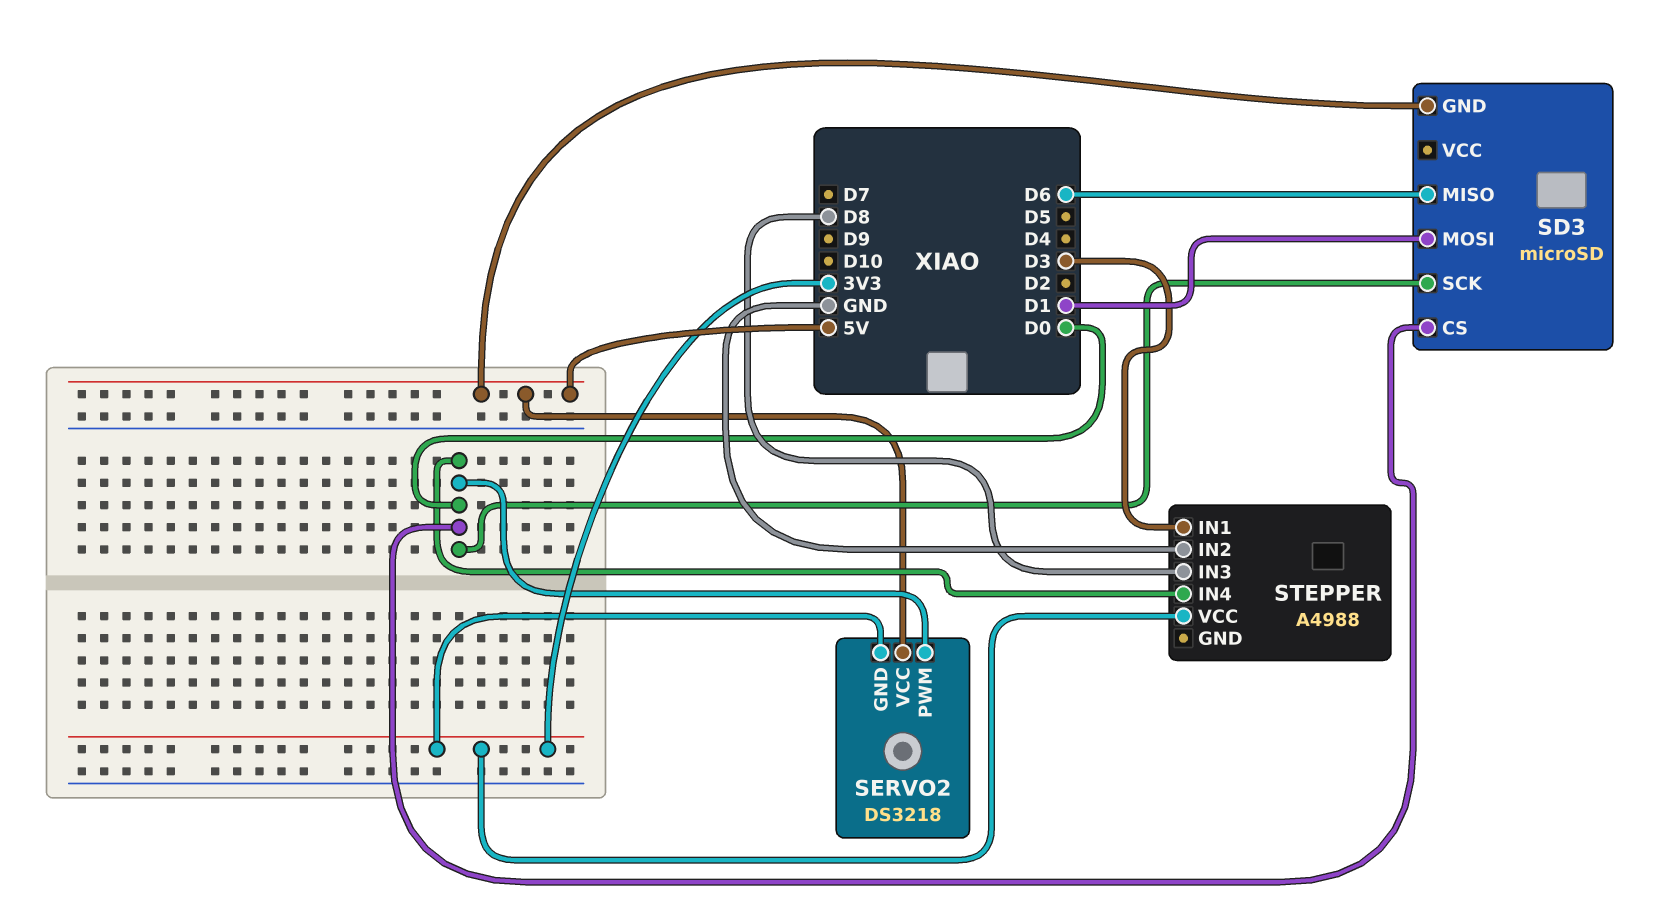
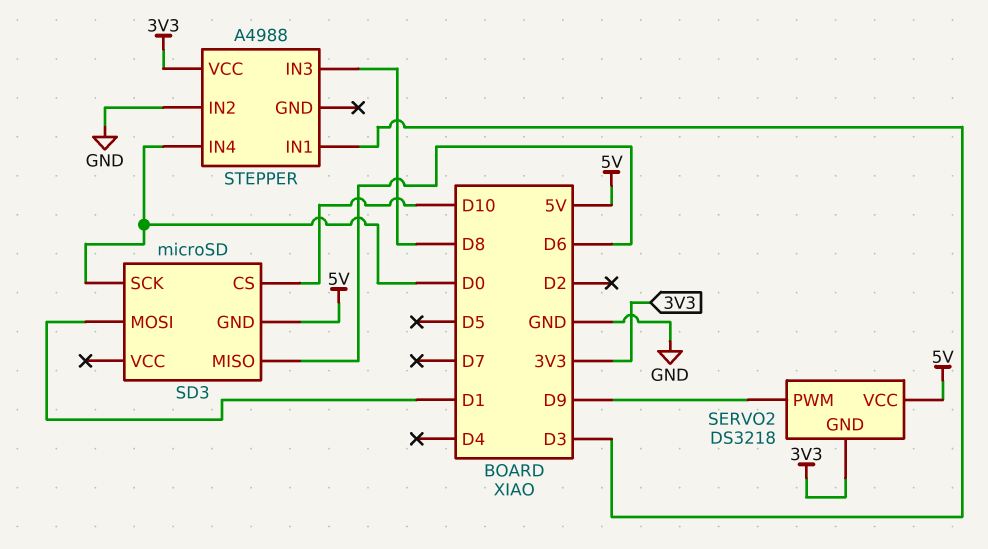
SD3 pin CS: D0 -> D10
SERVO2 pin PWM: D0 -> D9

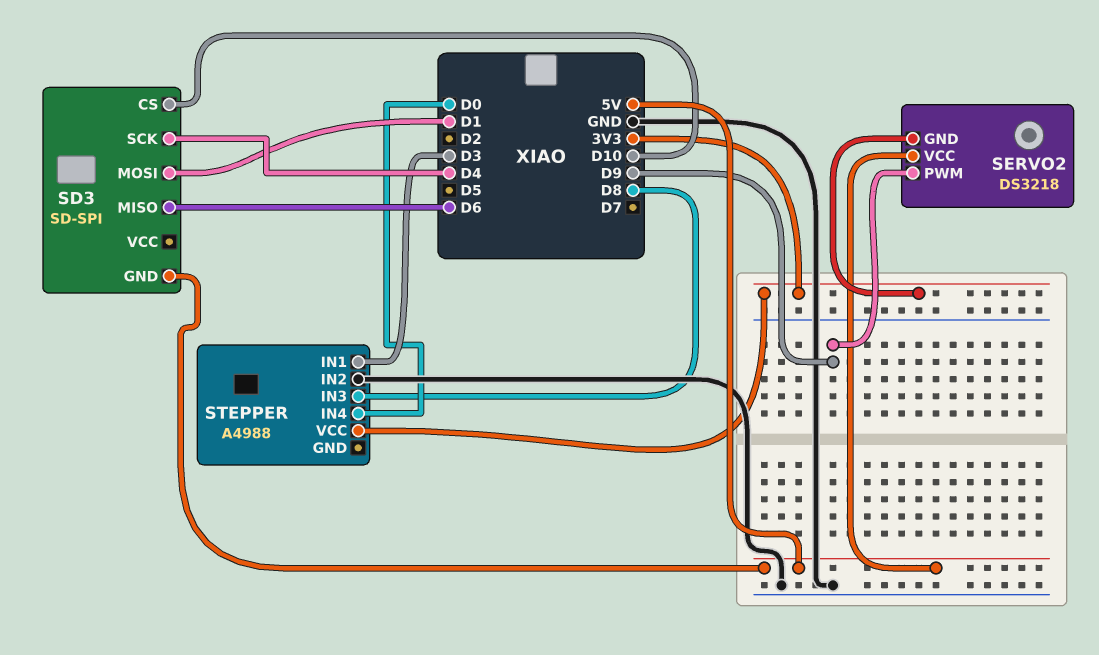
SD3: microSD -> SD-SPI
SD3 pin SCK: D0 -> D4

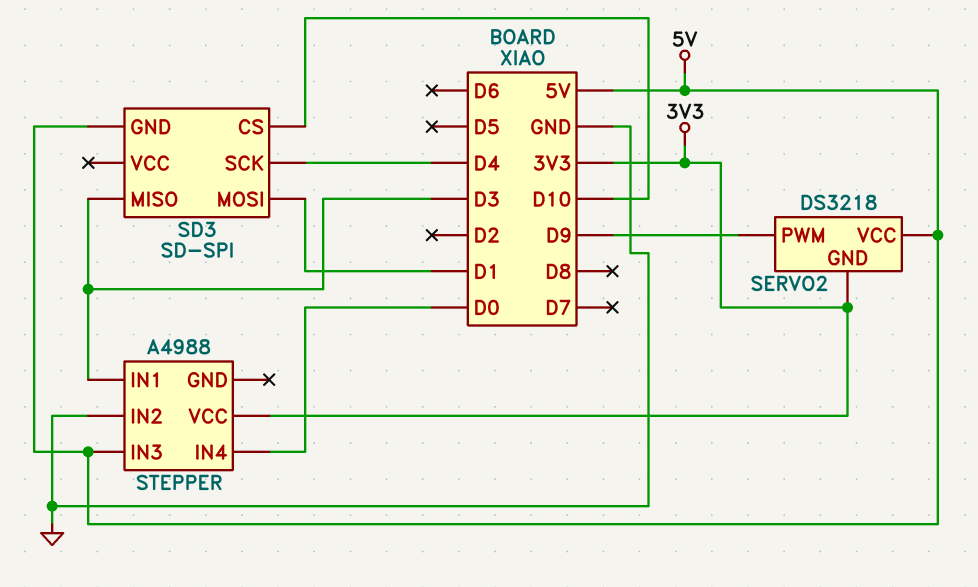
SD3 pin MISO: D6 -> D3
STEPPER pin IN3: D8 -> 5V

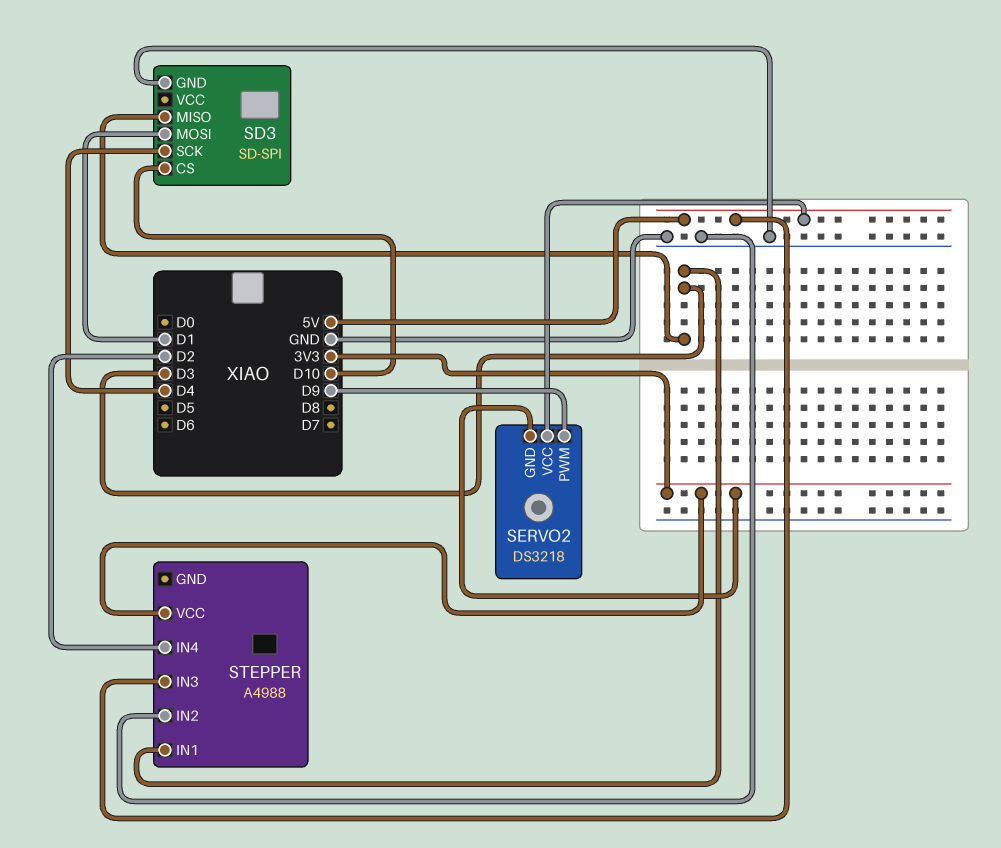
SD3 pin GND: 5V -> GND
STEPPER pin IN4: D0 -> D2

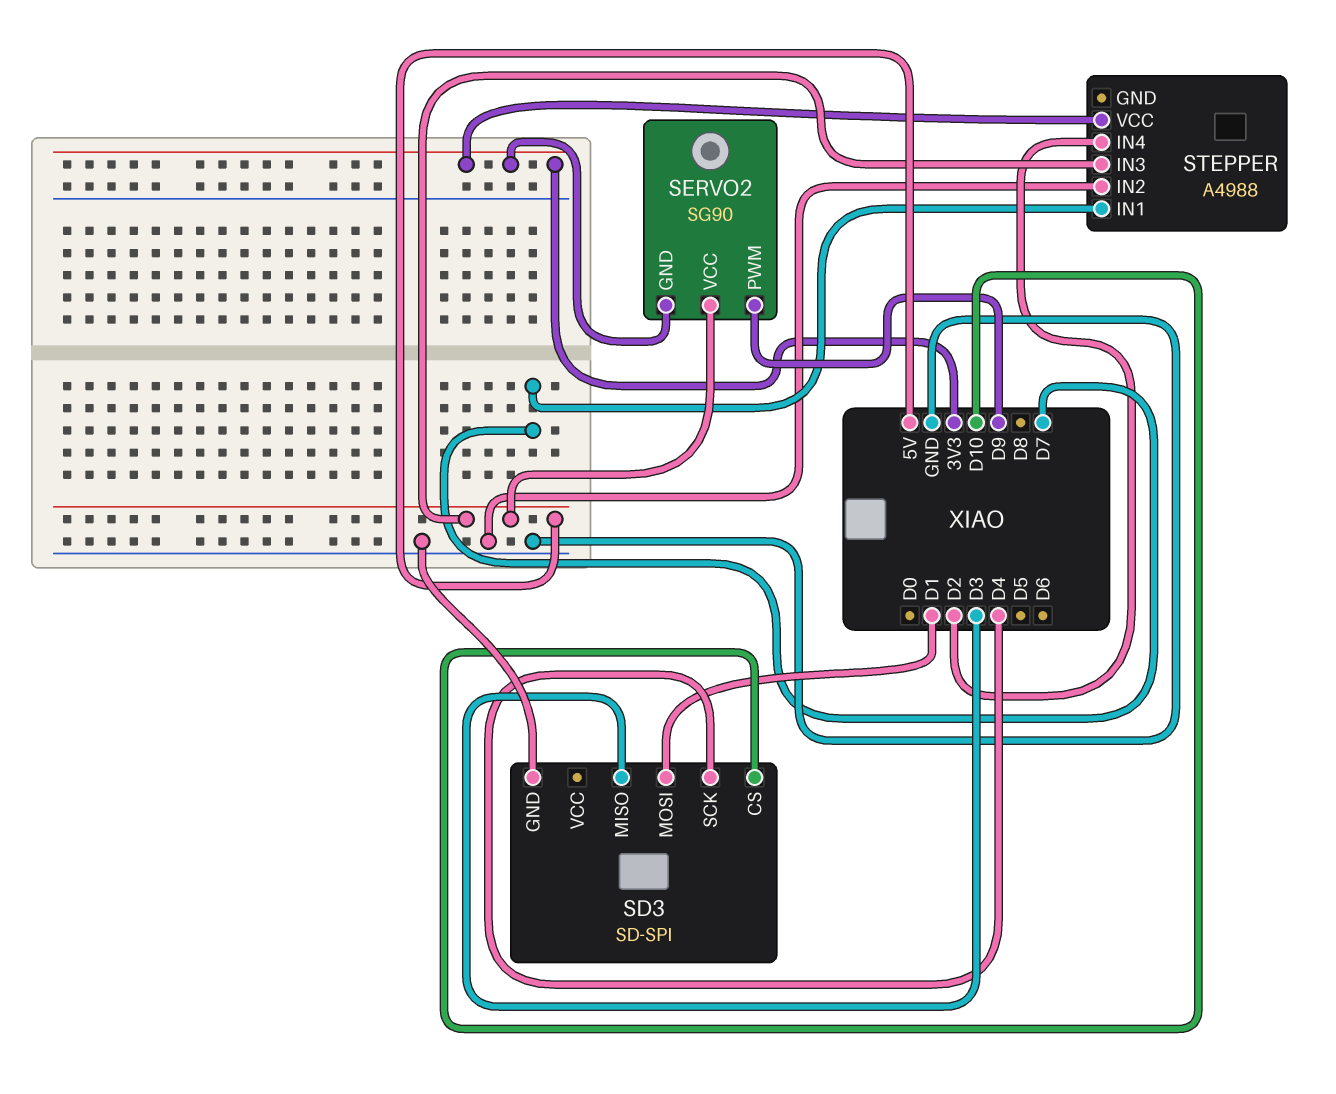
SERVO2: DS3218 -> SG90
STEPPER pin IN1: D3 -> D7

